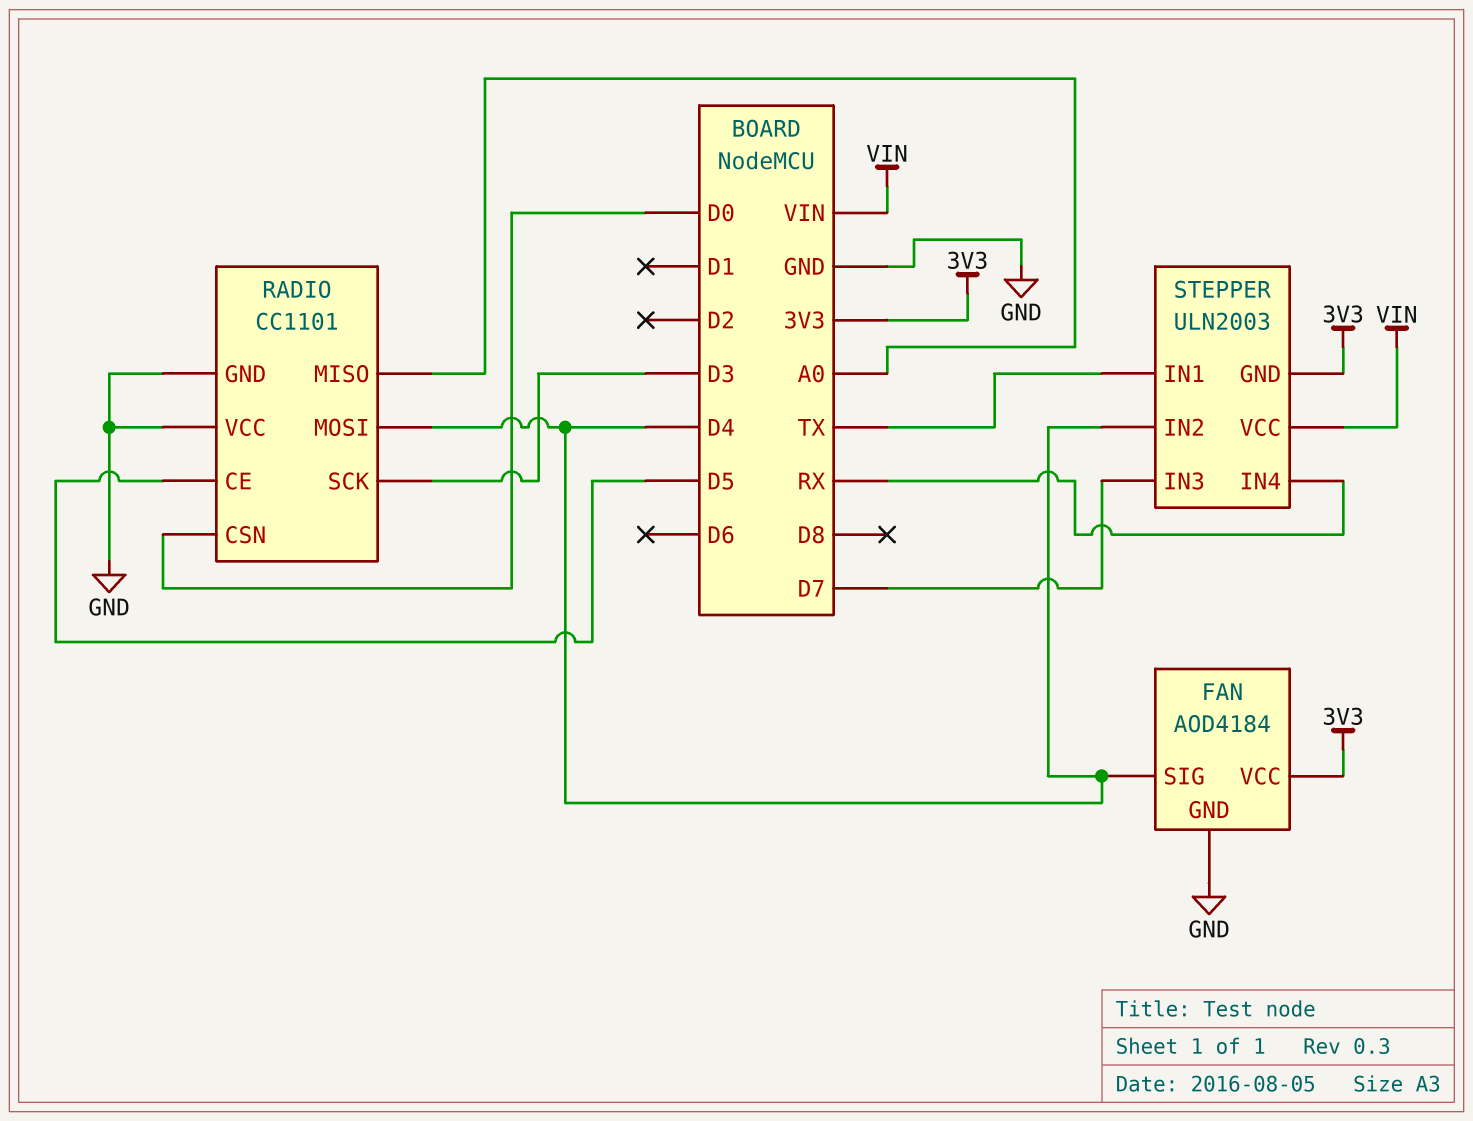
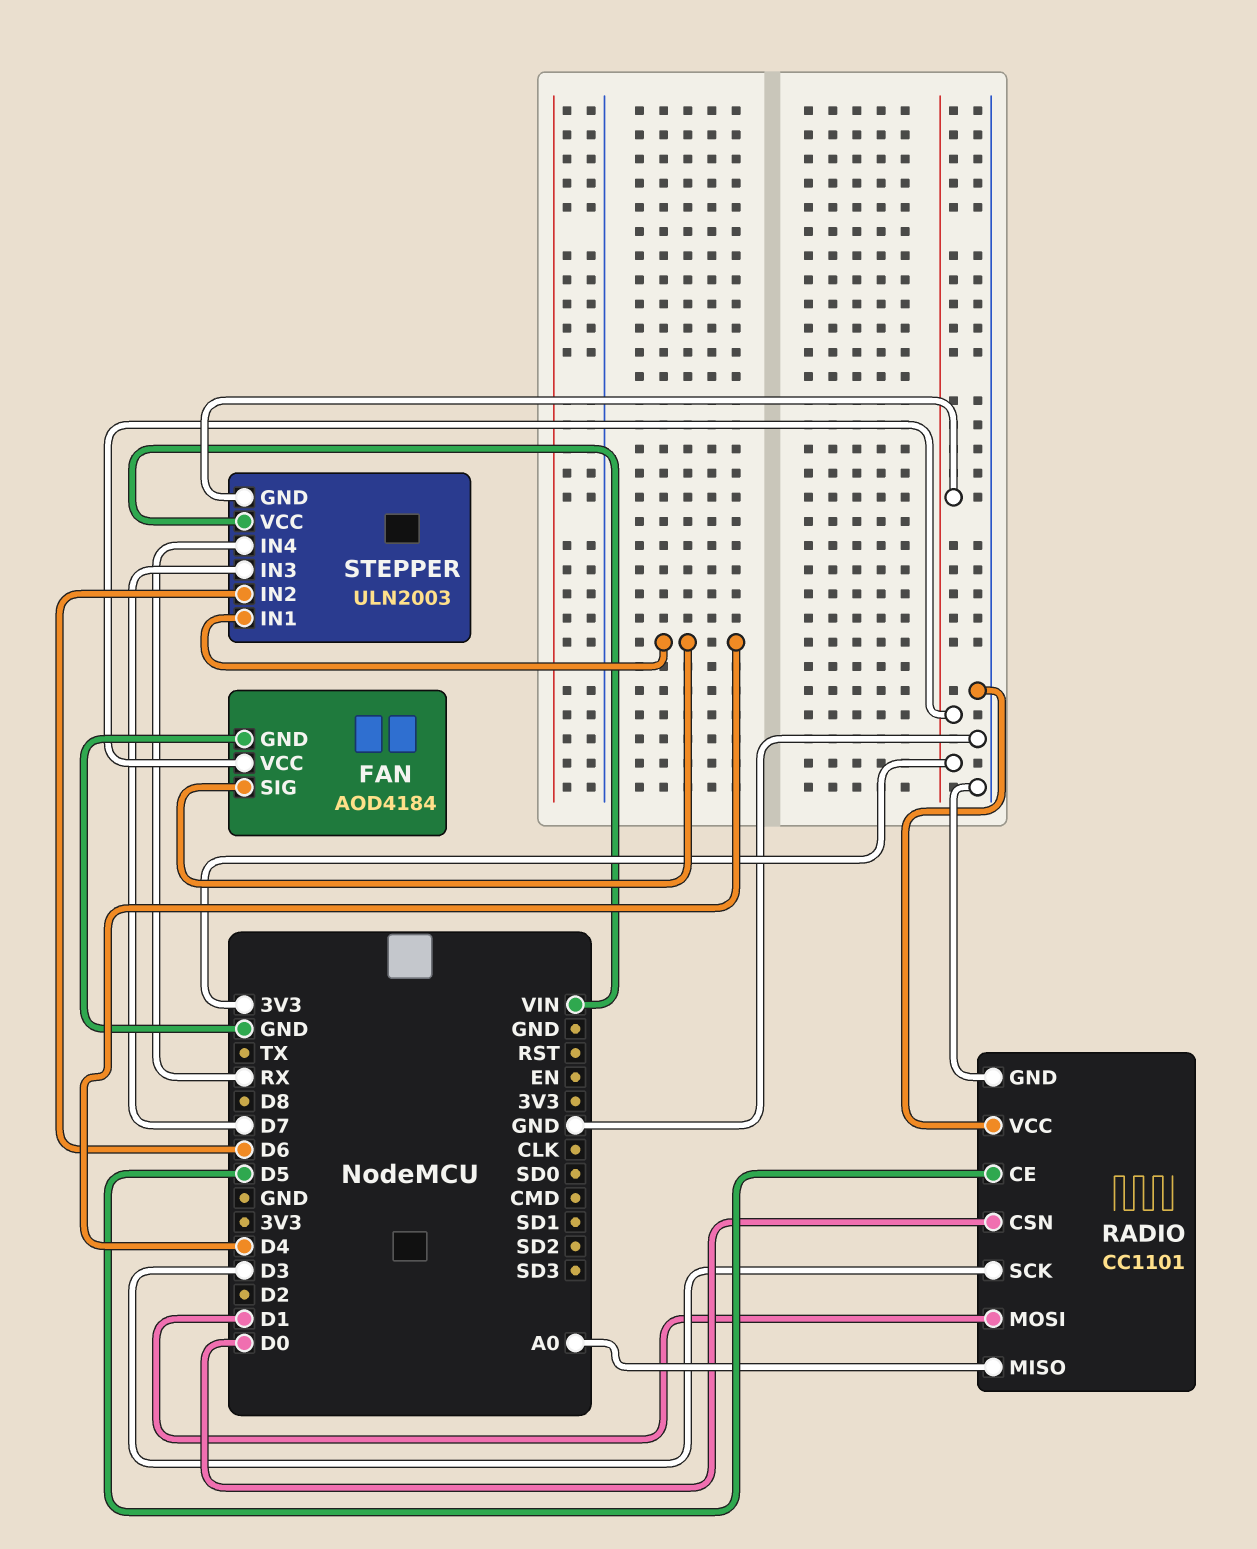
RADIO pin MOSI: D4 -> D1
STEPPER pin IN1: TX -> D4
STEPPER pin IN2: D4 -> D6

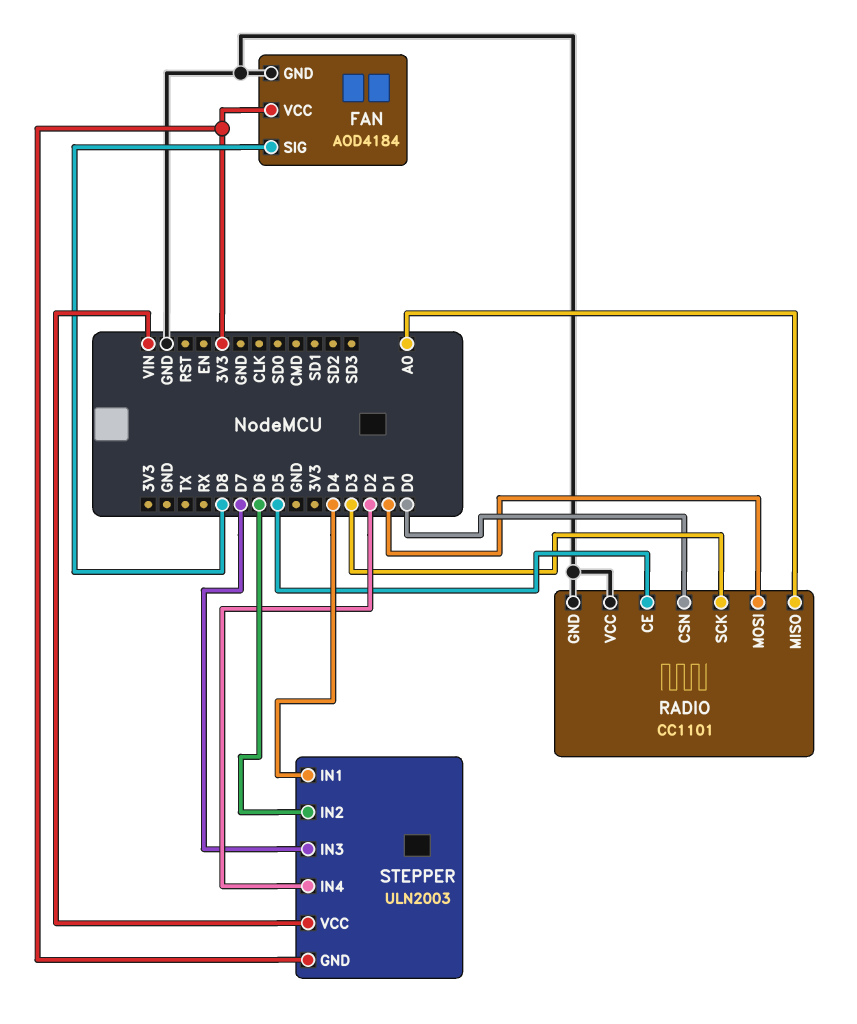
FAN pin SIG: D4 -> D8
STEPPER pin IN4: RX -> D2

